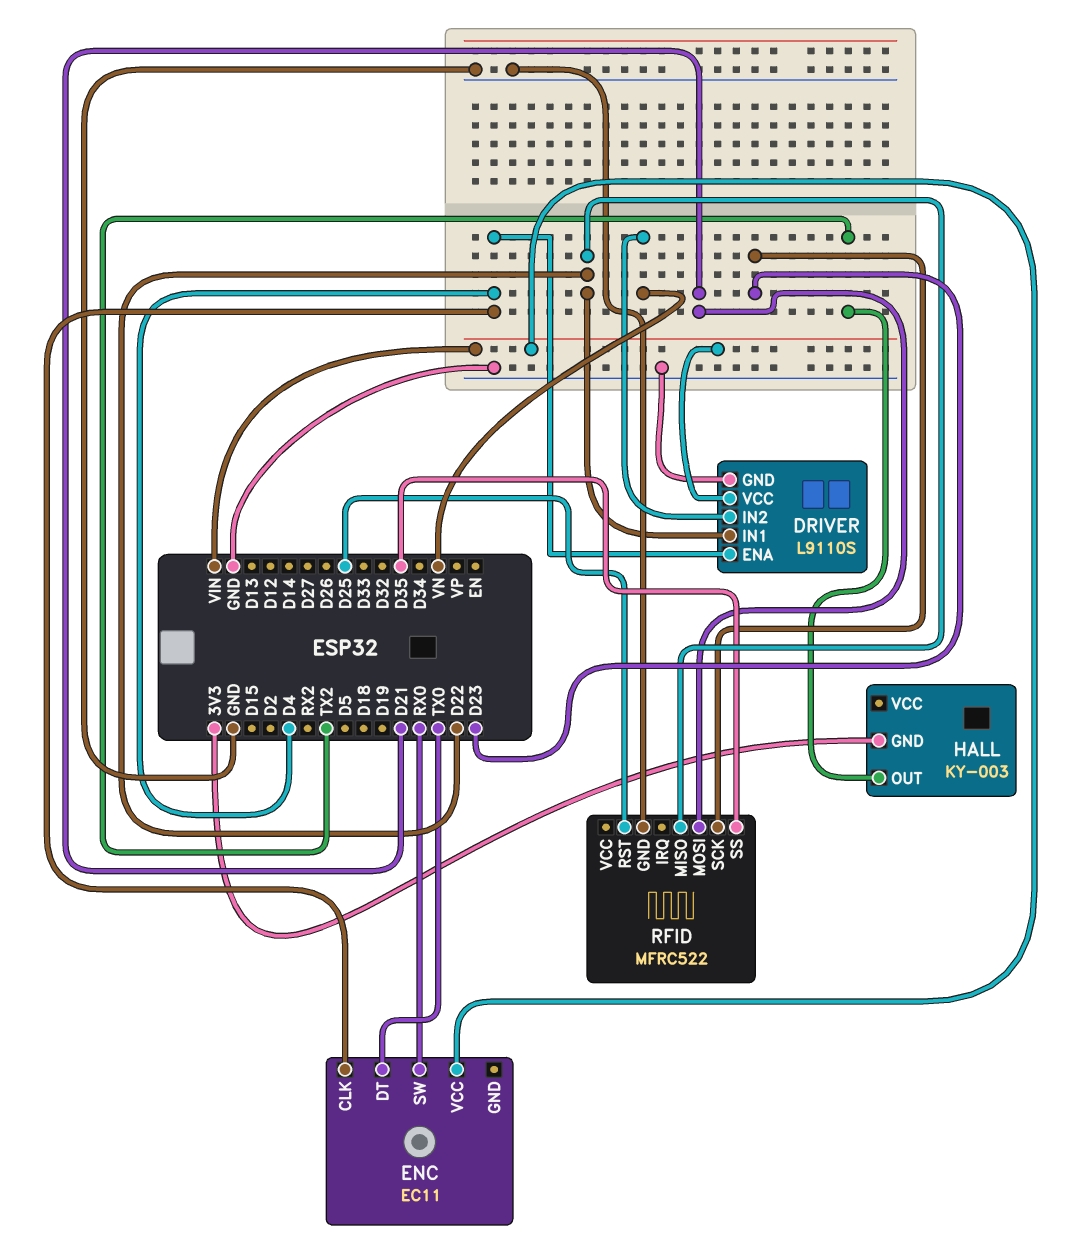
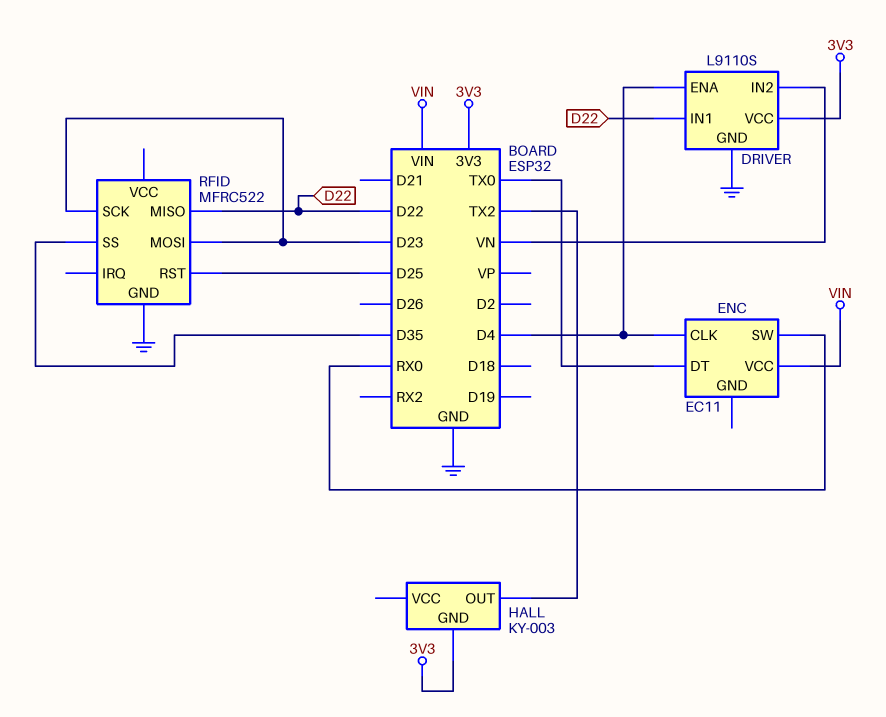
DRIVER pin VCC: VIN -> 3V3
RFID pin MOSI: D21 -> D23

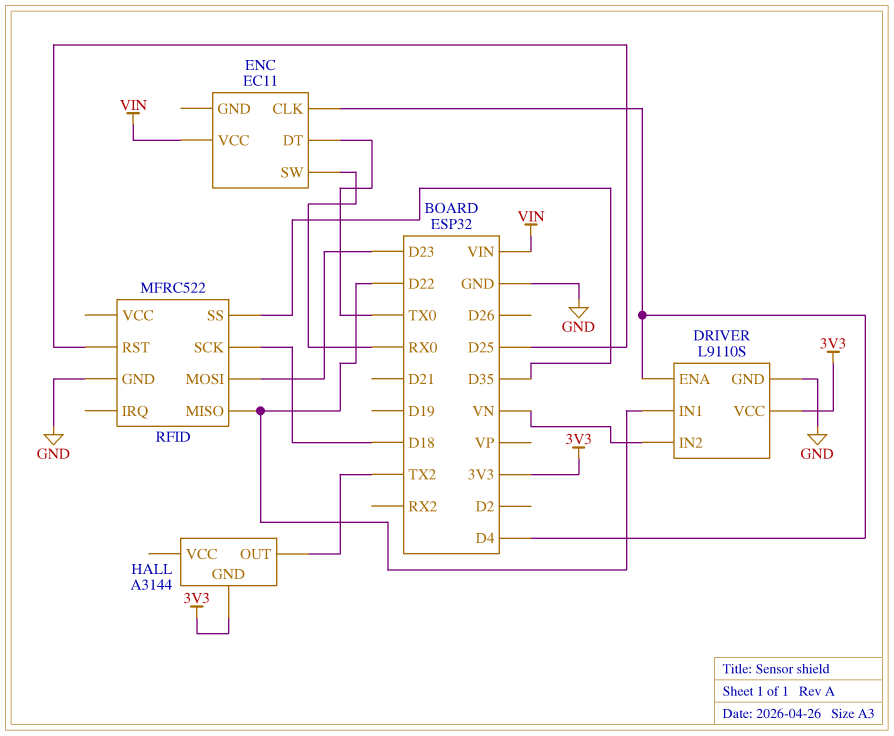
HALL: KY-003 -> A3144
RFID pin SCK: D23 -> D18

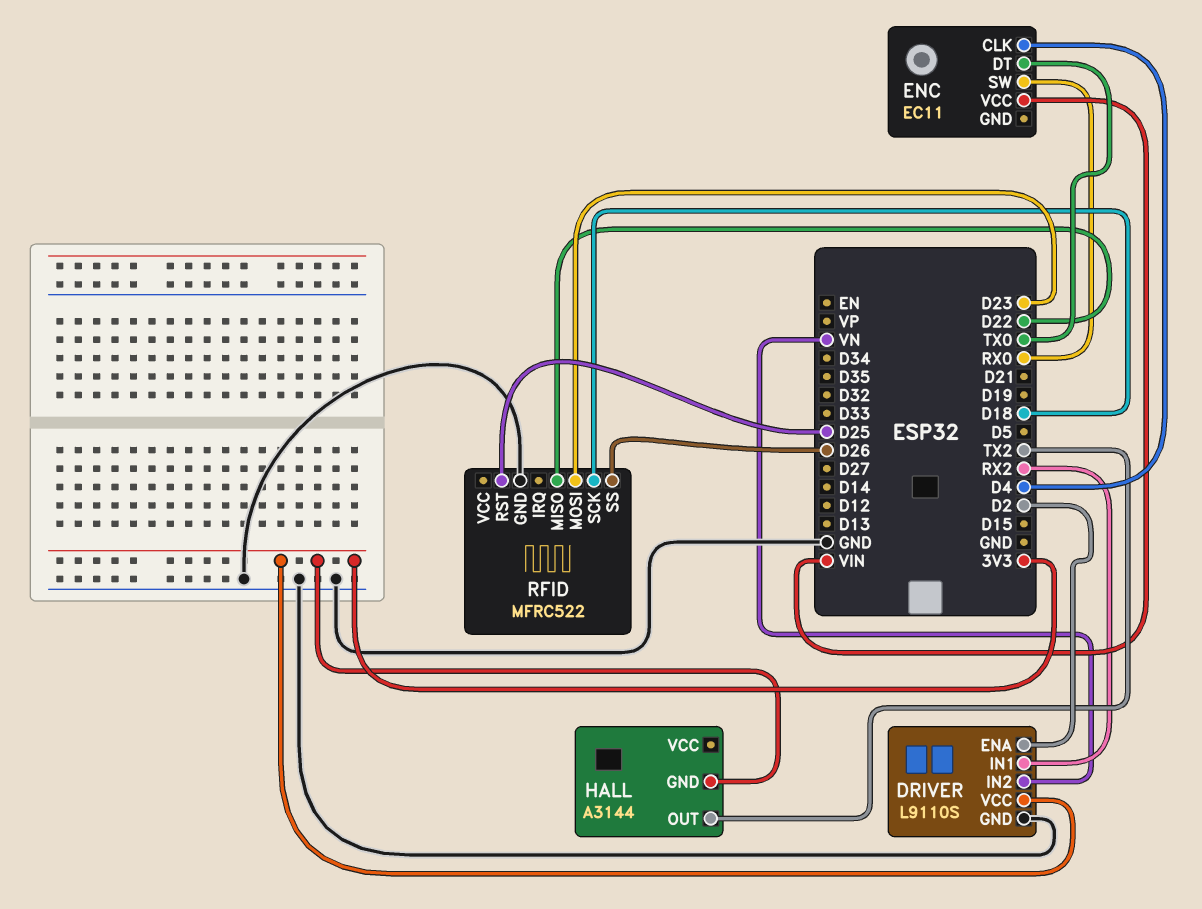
DRIVER pin ENA: D4 -> D2
DRIVER pin IN1: D22 -> RX2
RFID pin SS: D35 -> D26

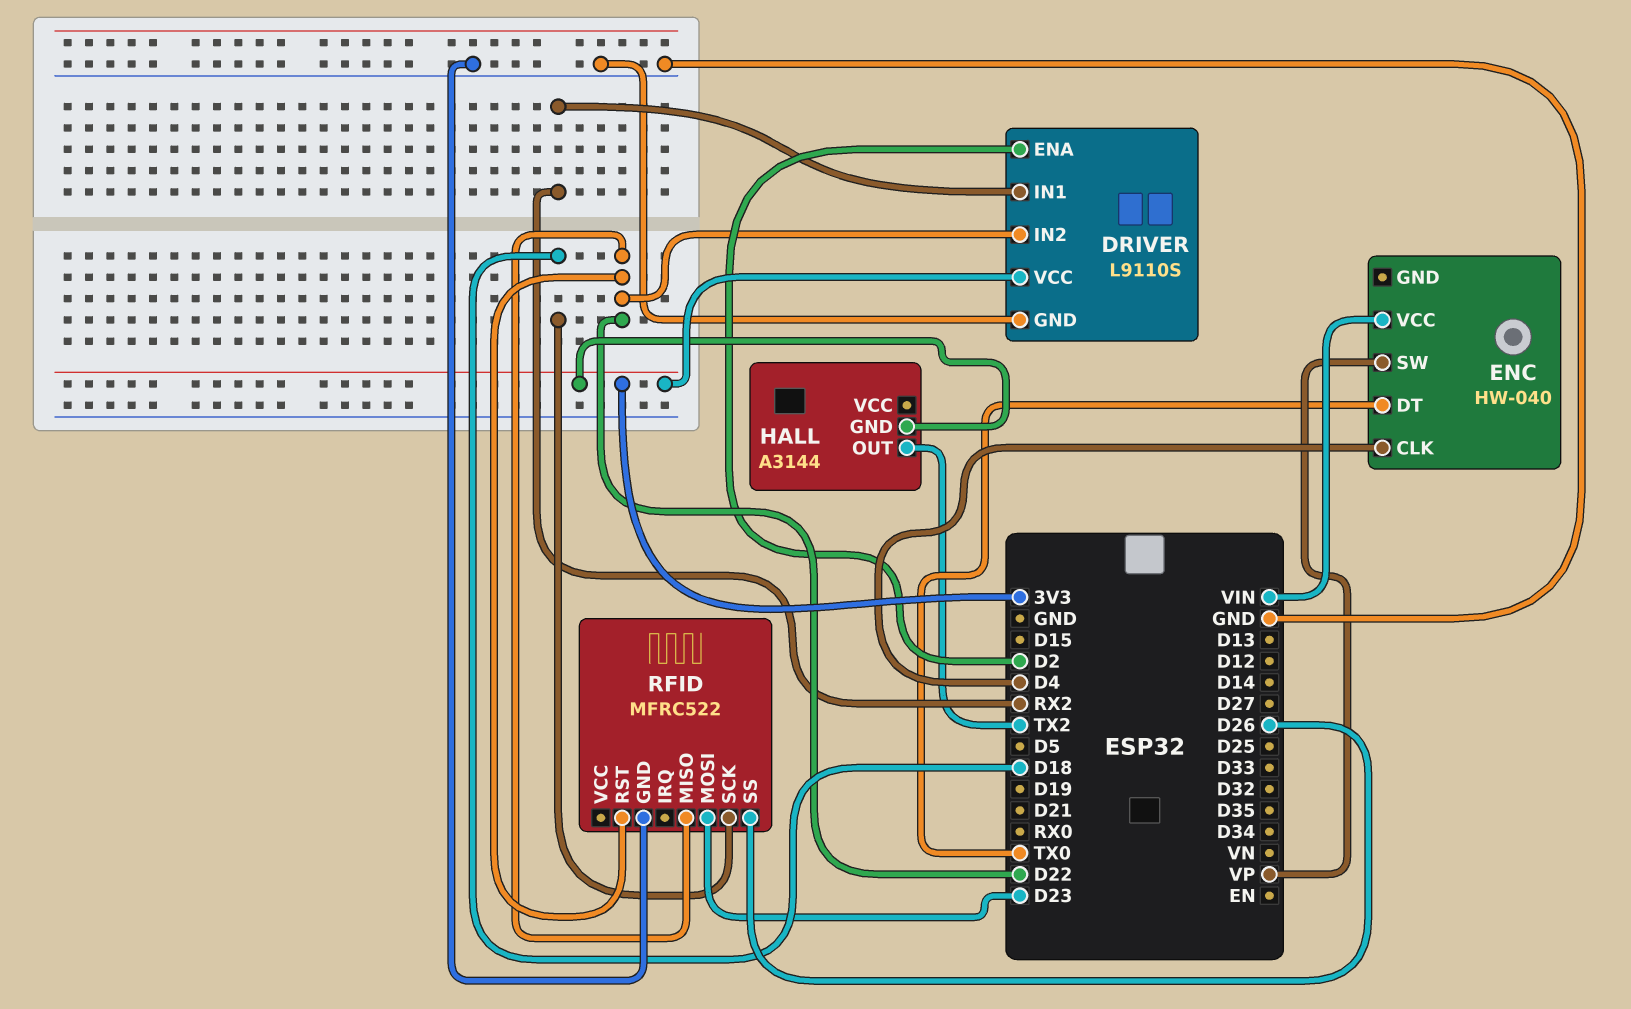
DRIVER pin IN2: VN -> D22
ENC: EC11 -> HW-040
ENC pin SW: RX0 -> VP
RFID pin RST: D25 -> D22

